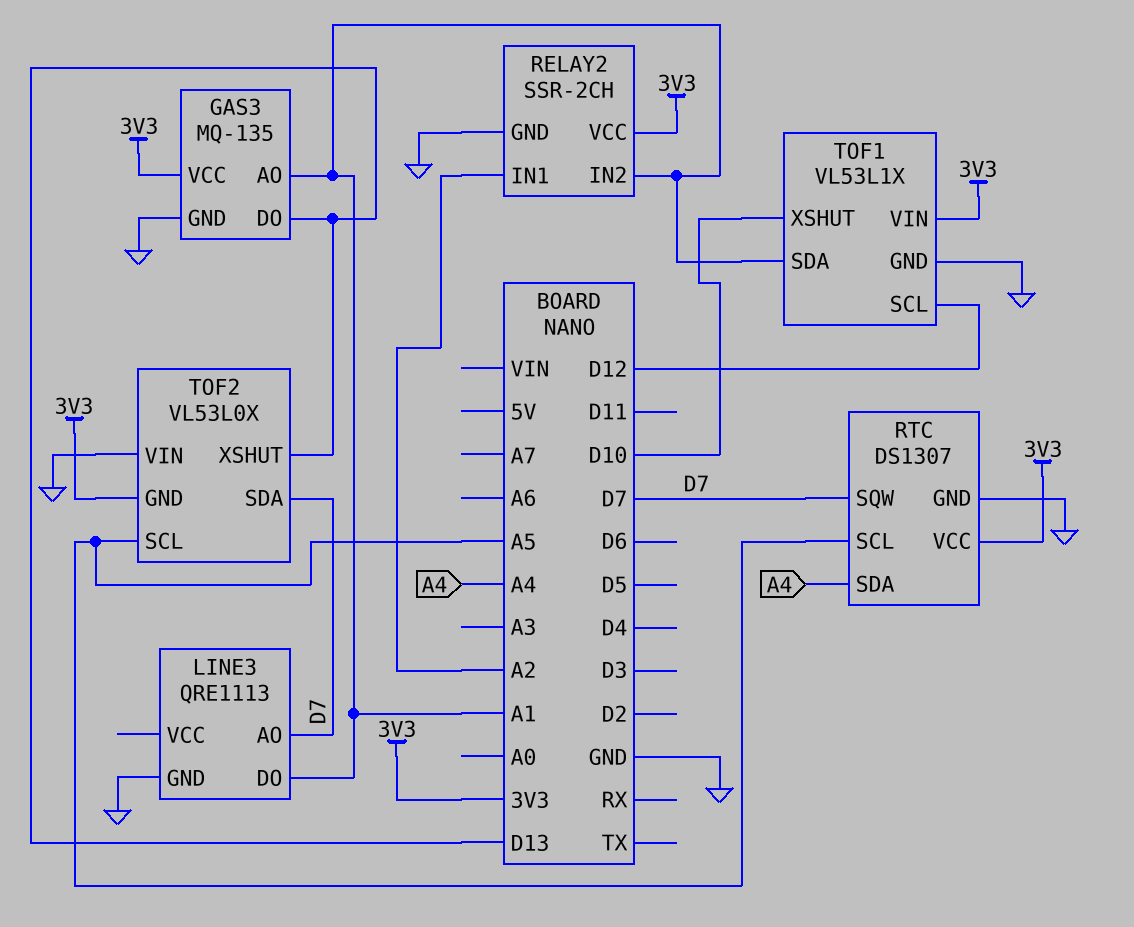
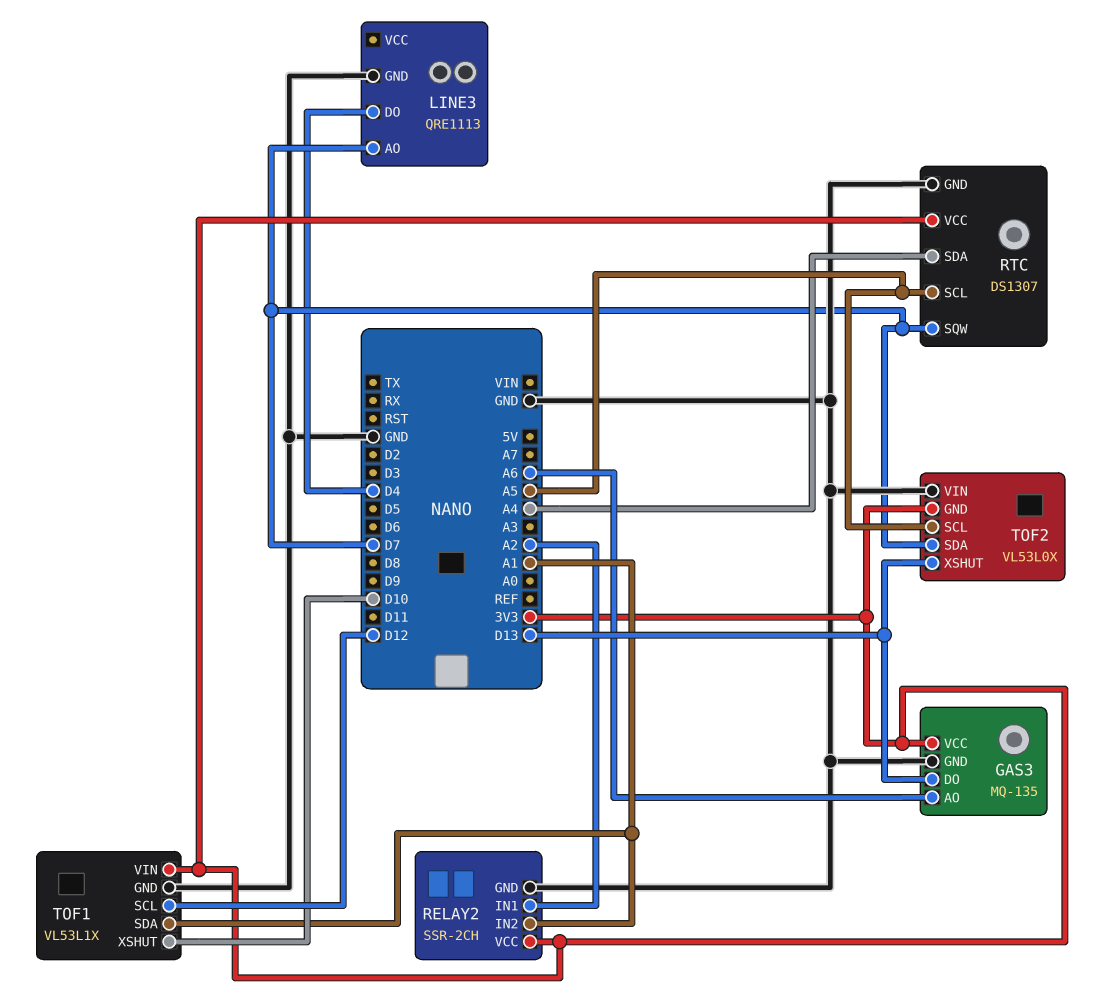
GAS3 pin AO: A1 -> A6
LINE3 pin DO: A1 -> D4

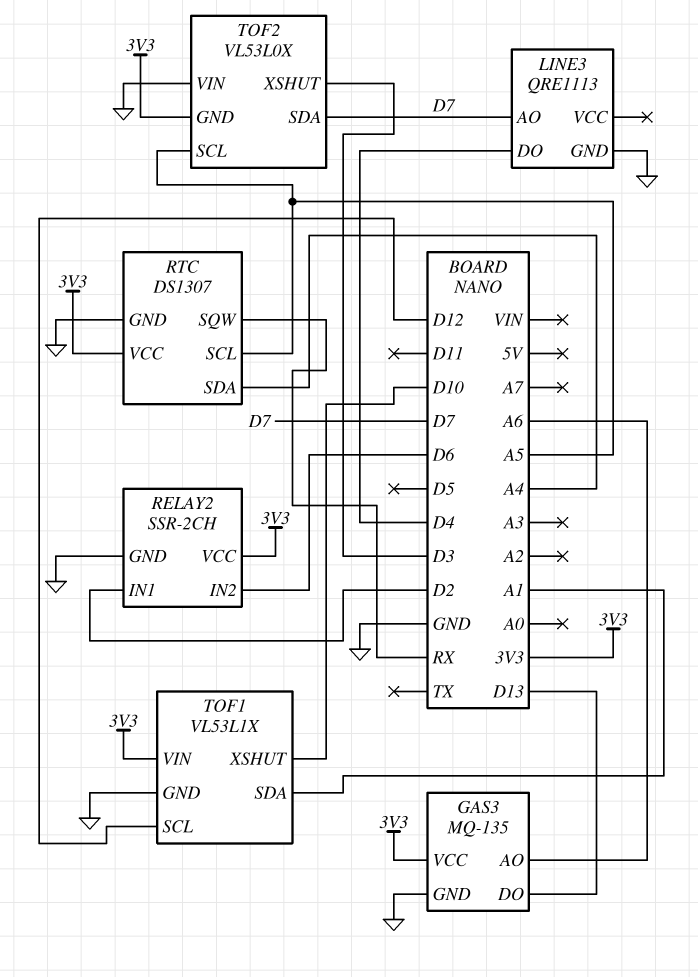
RELAY2 pin IN1: A2 -> D2
RELAY2 pin IN2: A1 -> D6
RTC pin SQW: D7 -> RX
TOF2 pin XSHUT: D13 -> D3

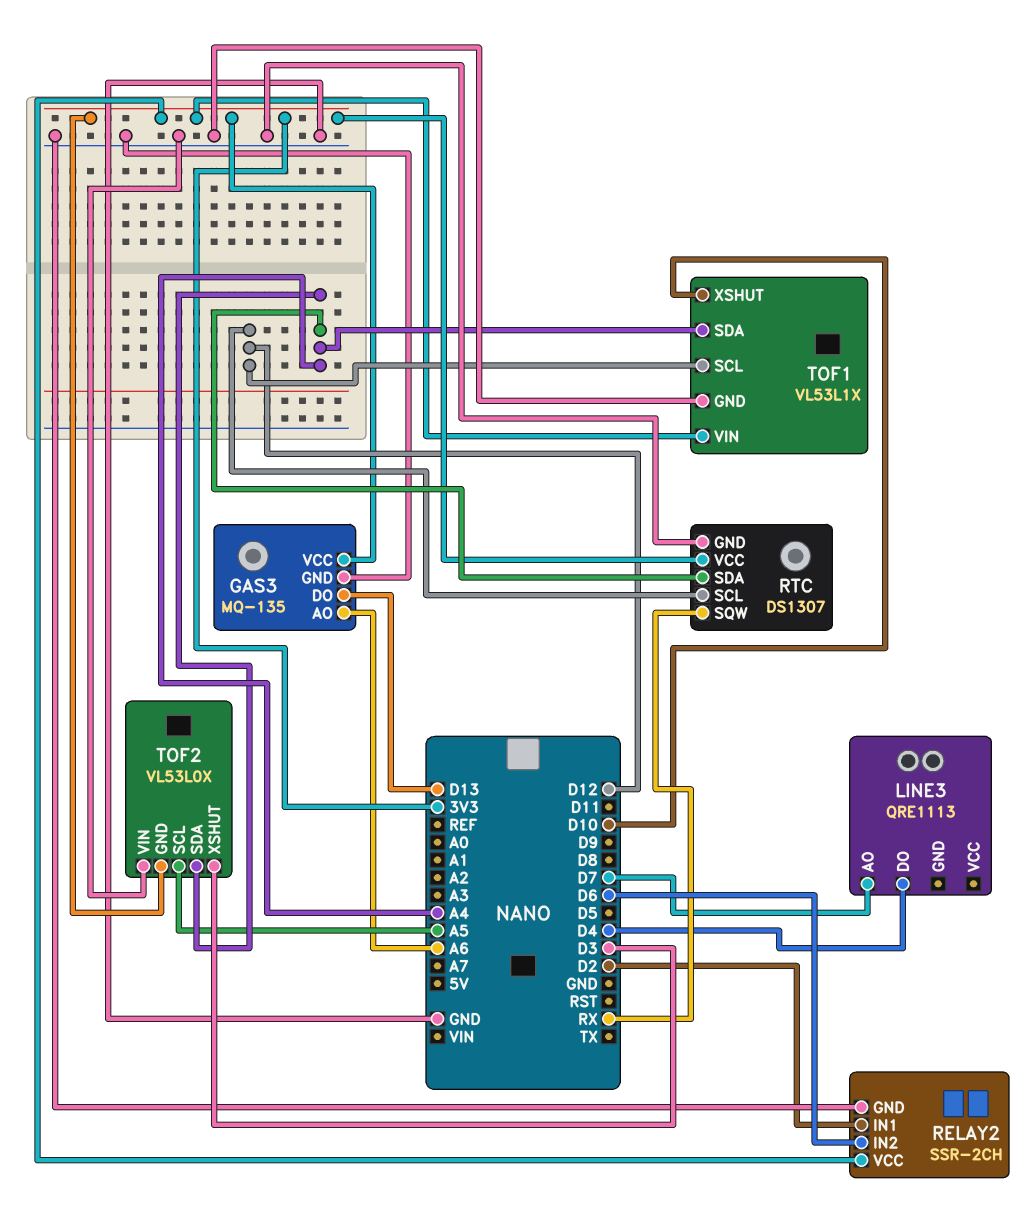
LINE3 pin GND: GND -> none
RTC pin SCL: A5 -> D12
TOF1 pin SDA: A1 -> A4
TOF2 pin SDA: D7 -> A4

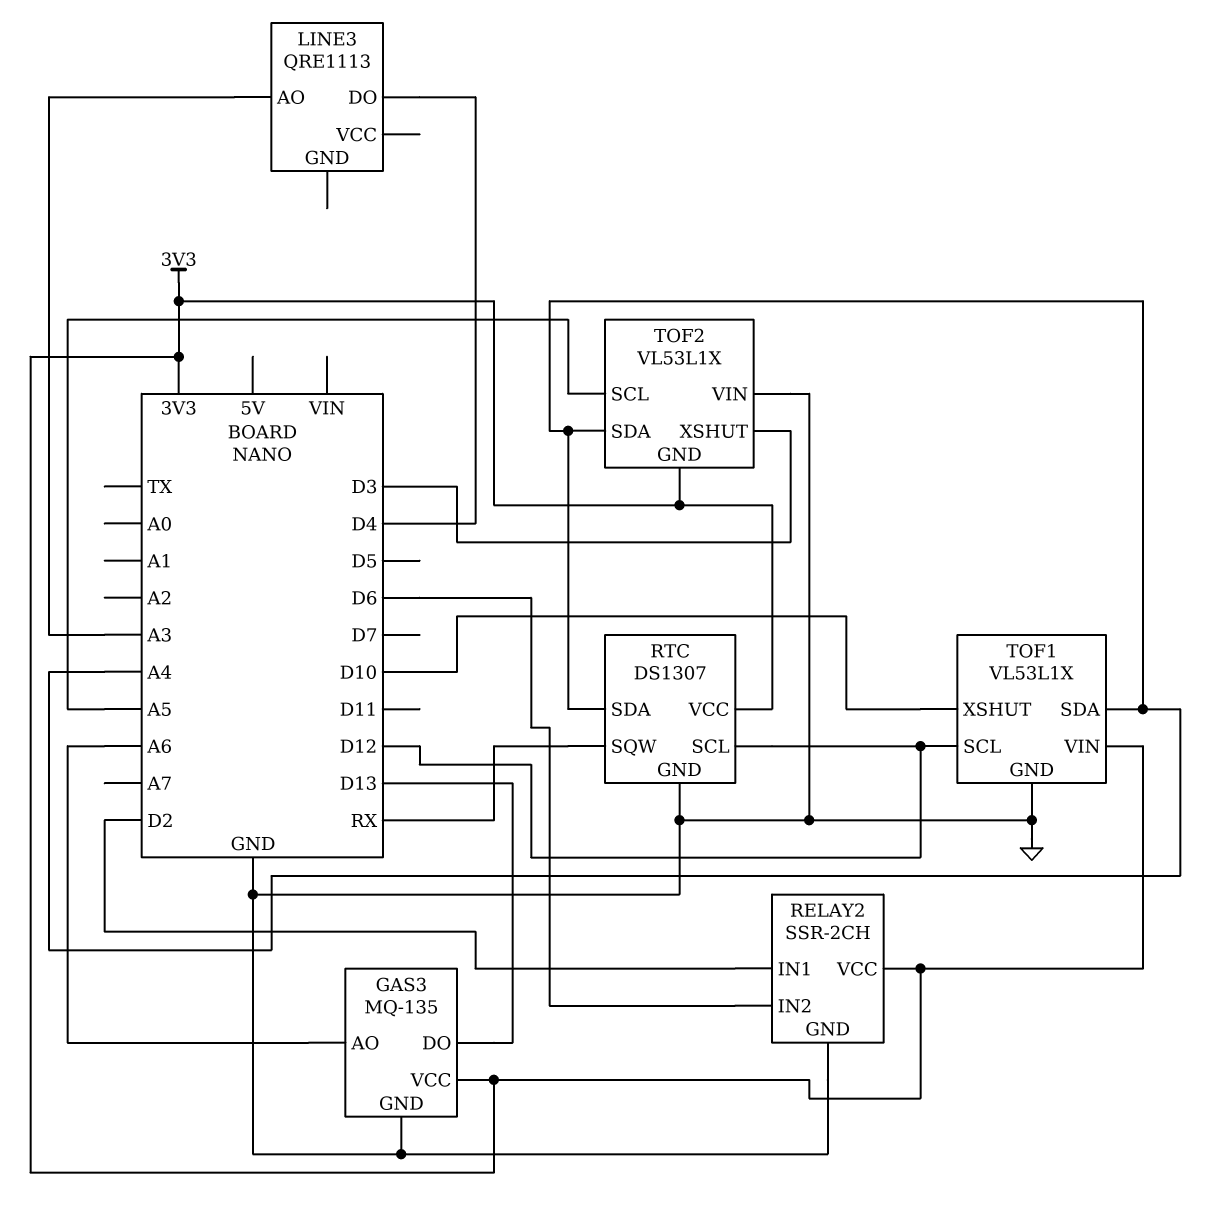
LINE3 pin AO: D7 -> A3
TOF2: VL53L0X -> VL53L1X

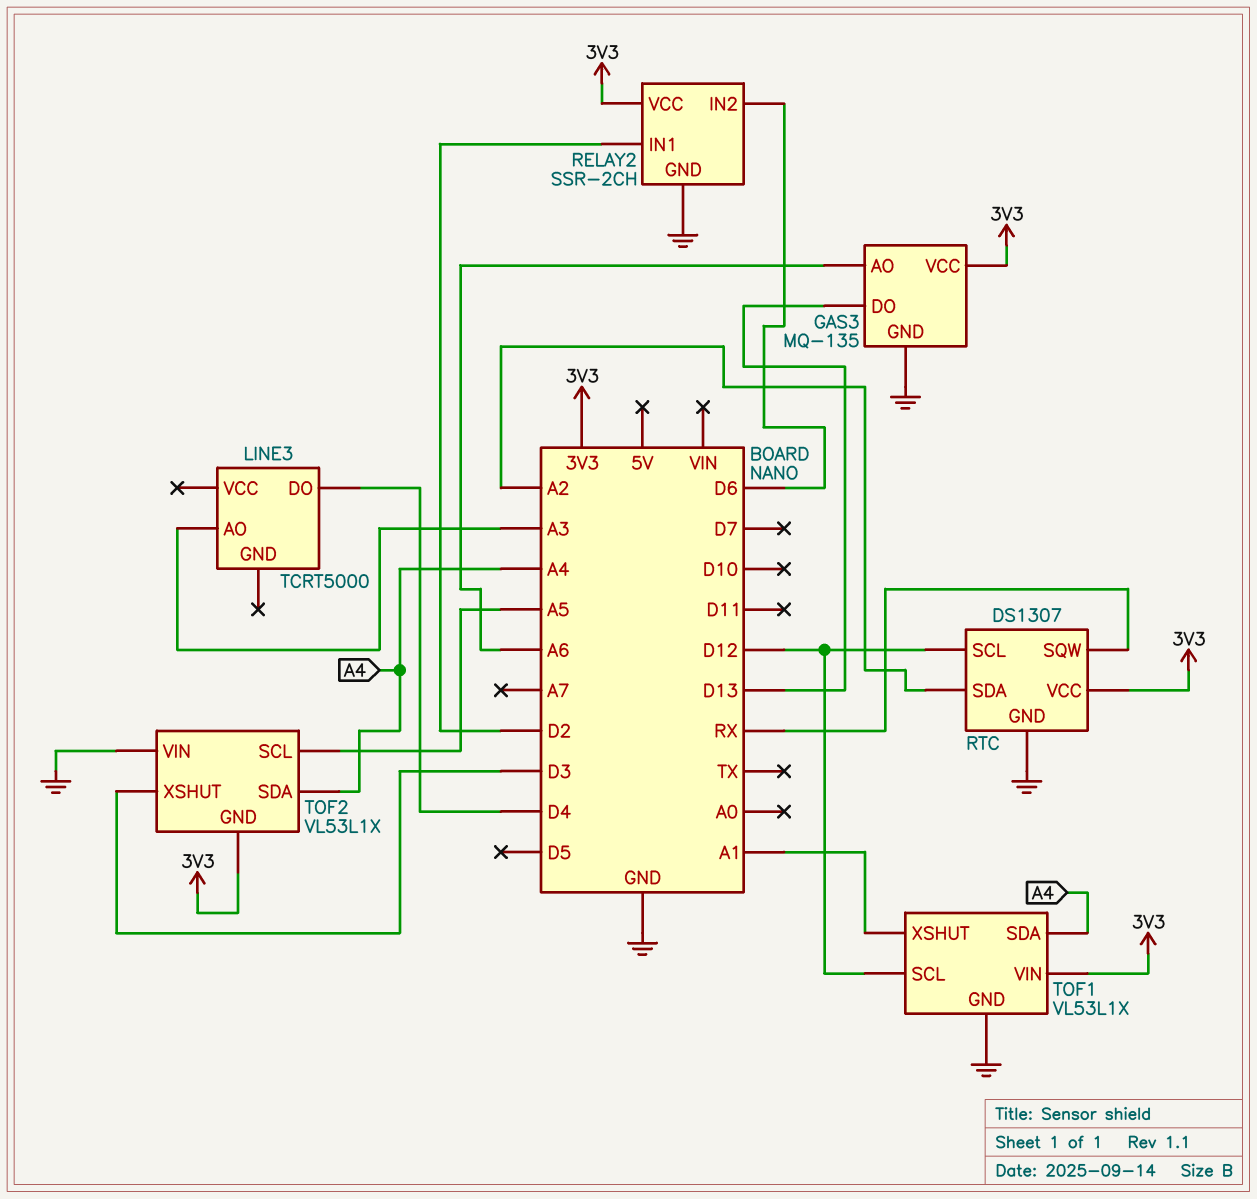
LINE3: QRE1113 -> TCRT5000
RTC pin SDA: A4 -> A2
TOF1 pin XSHUT: D10 -> A1

